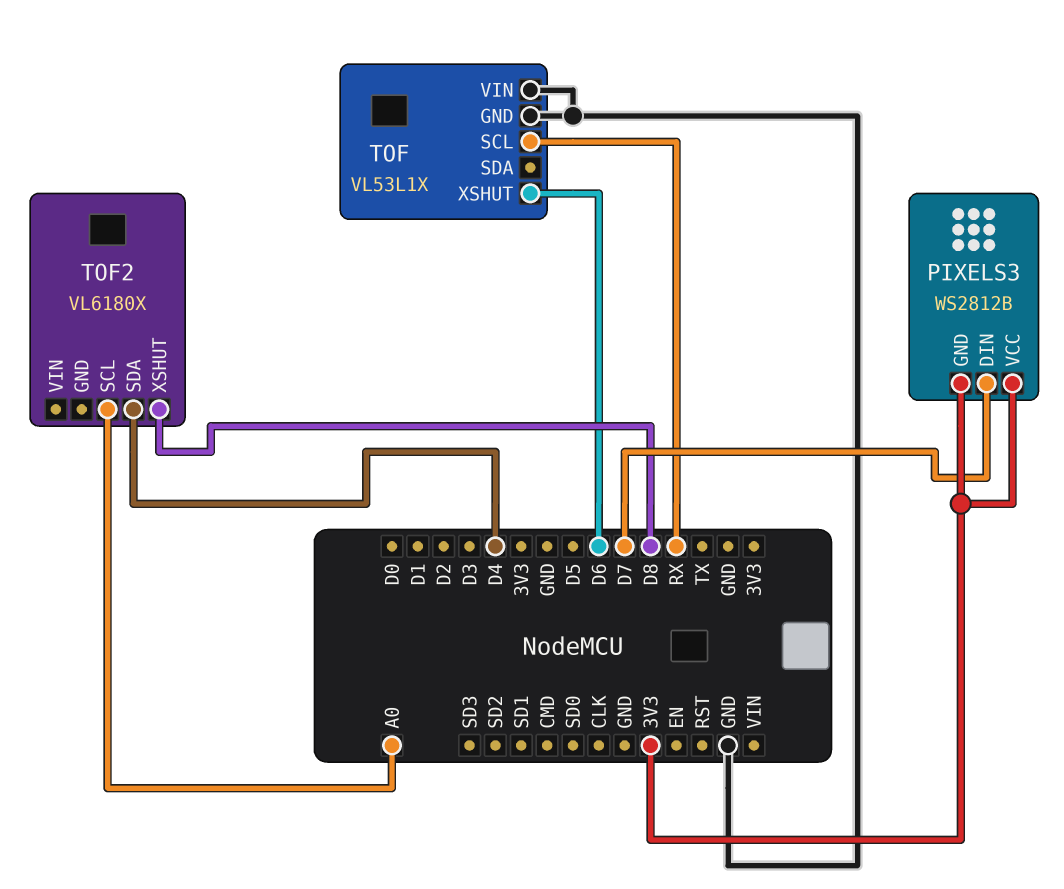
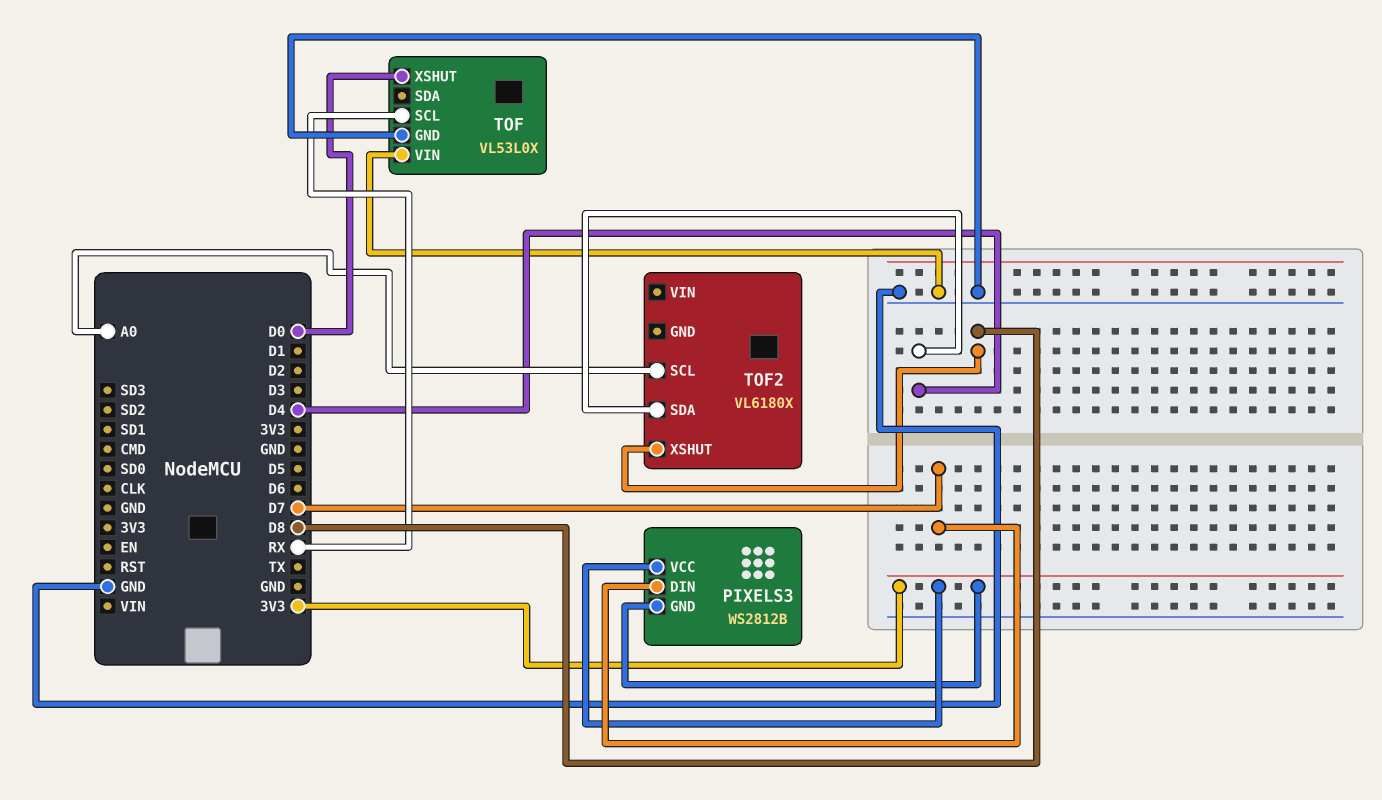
TOF: VL53L1X -> VL53L0X
TOF pin XSHUT: D6 -> D0

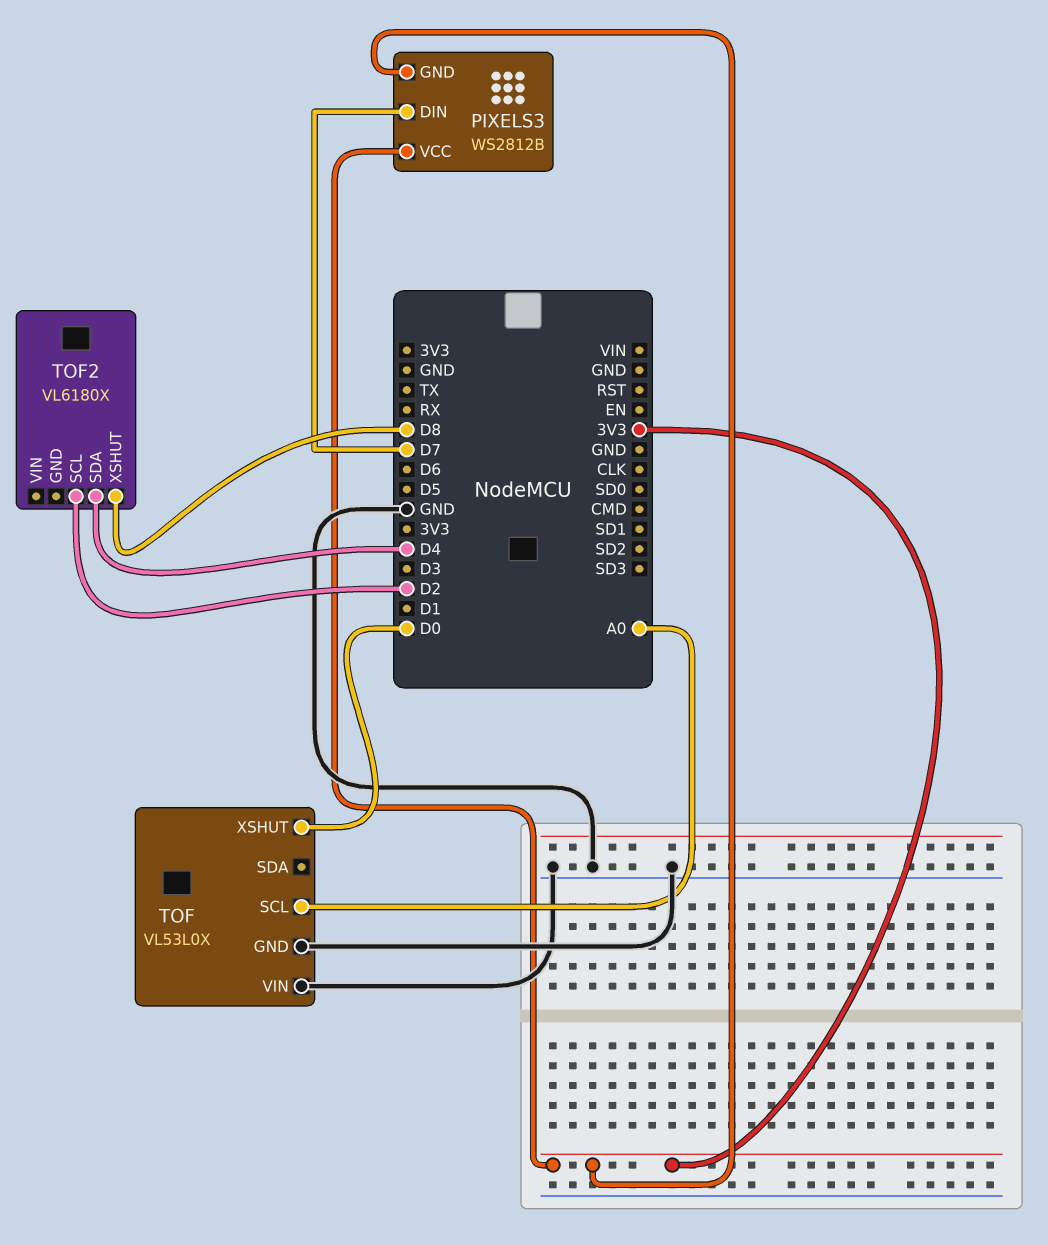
TOF pin SCL: RX -> A0
TOF2 pin SCL: A0 -> D2

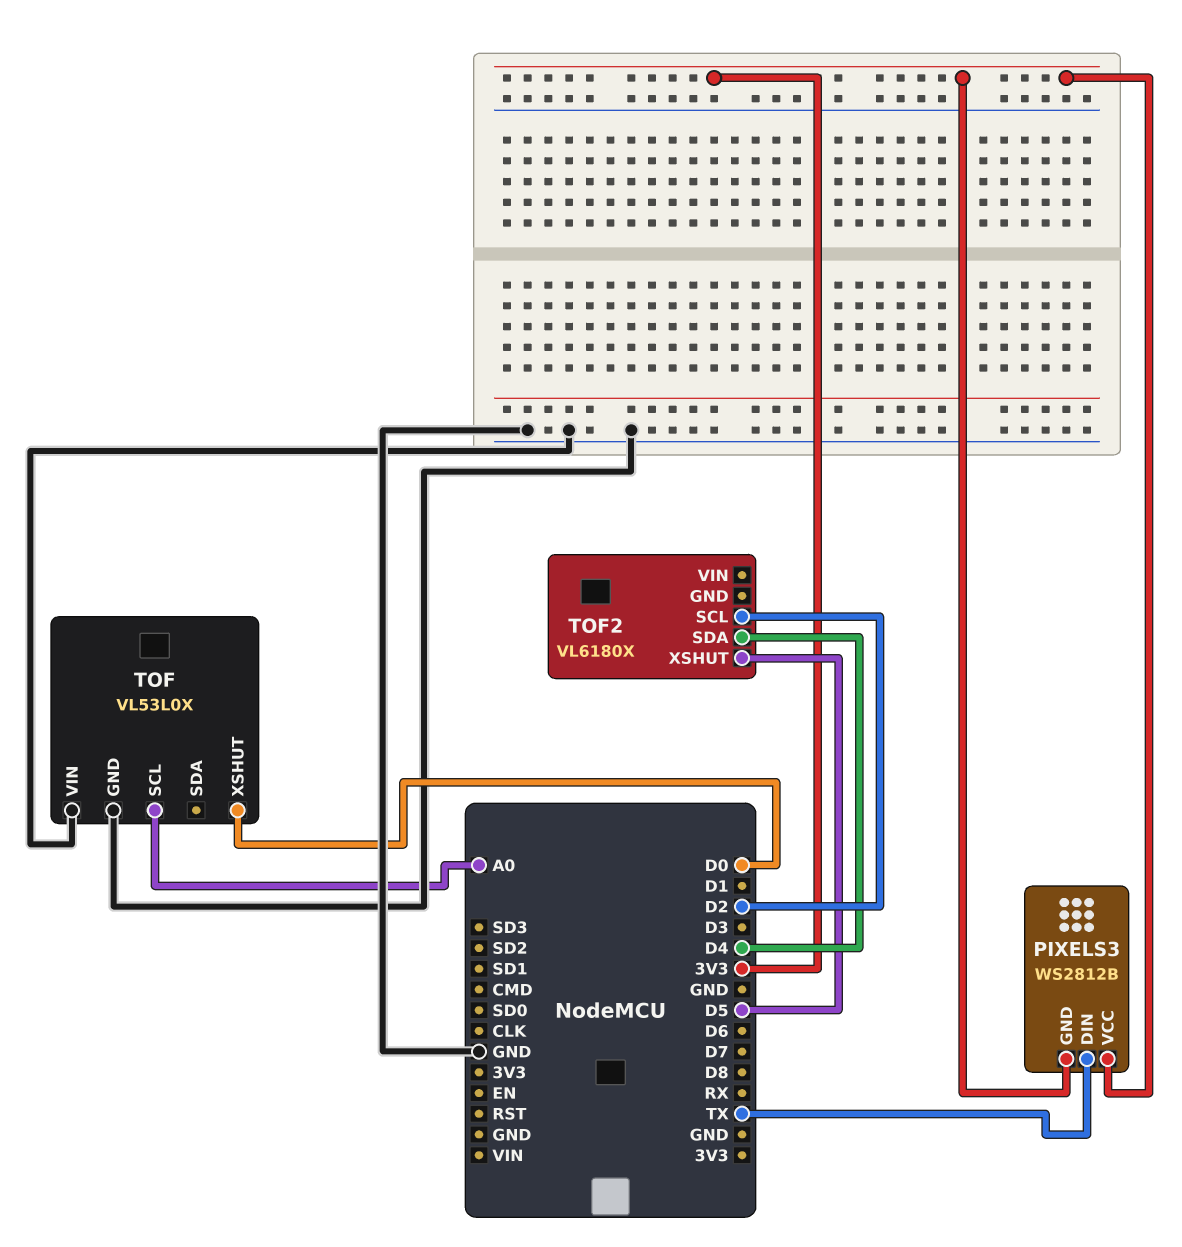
PIXELS3 pin DIN: D7 -> TX
TOF2 pin XSHUT: D8 -> D5

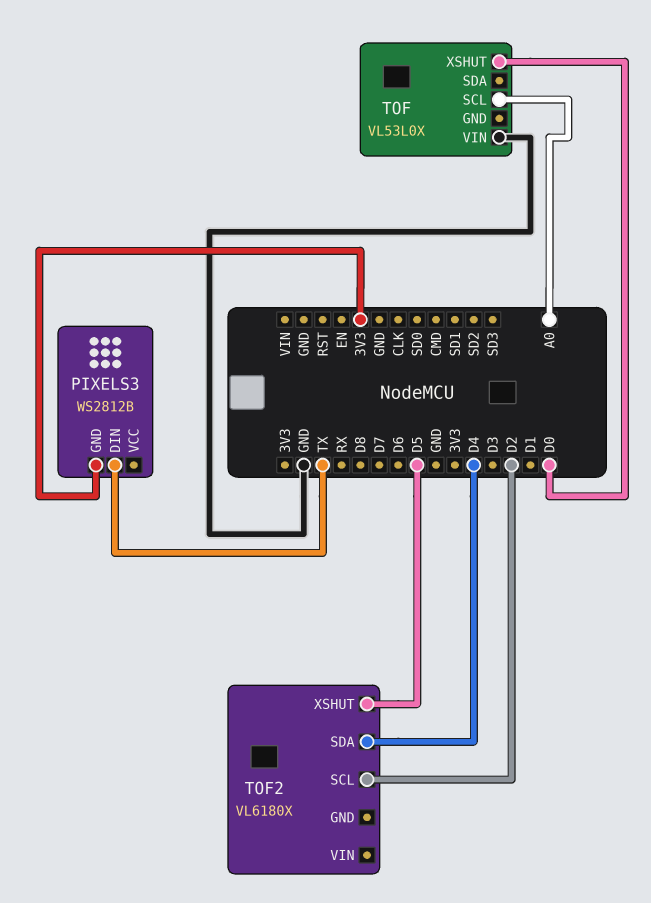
PIXELS3 pin VCC: 3V3 -> none
TOF pin GND: GND -> none

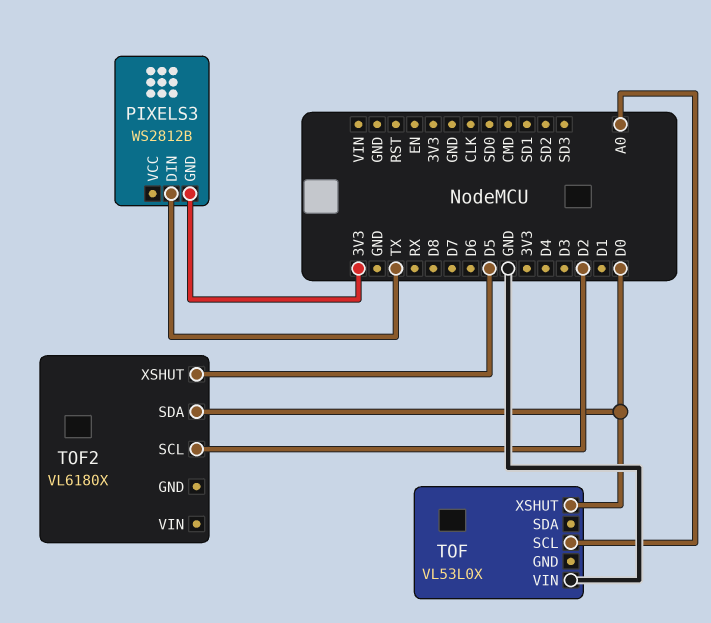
TOF2 pin SDA: D4 -> D0

